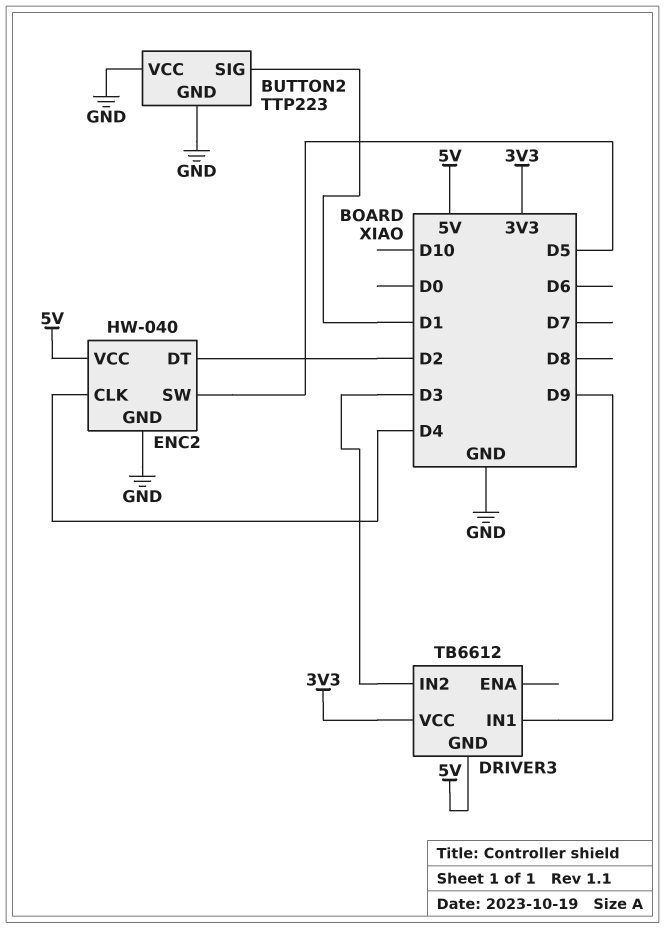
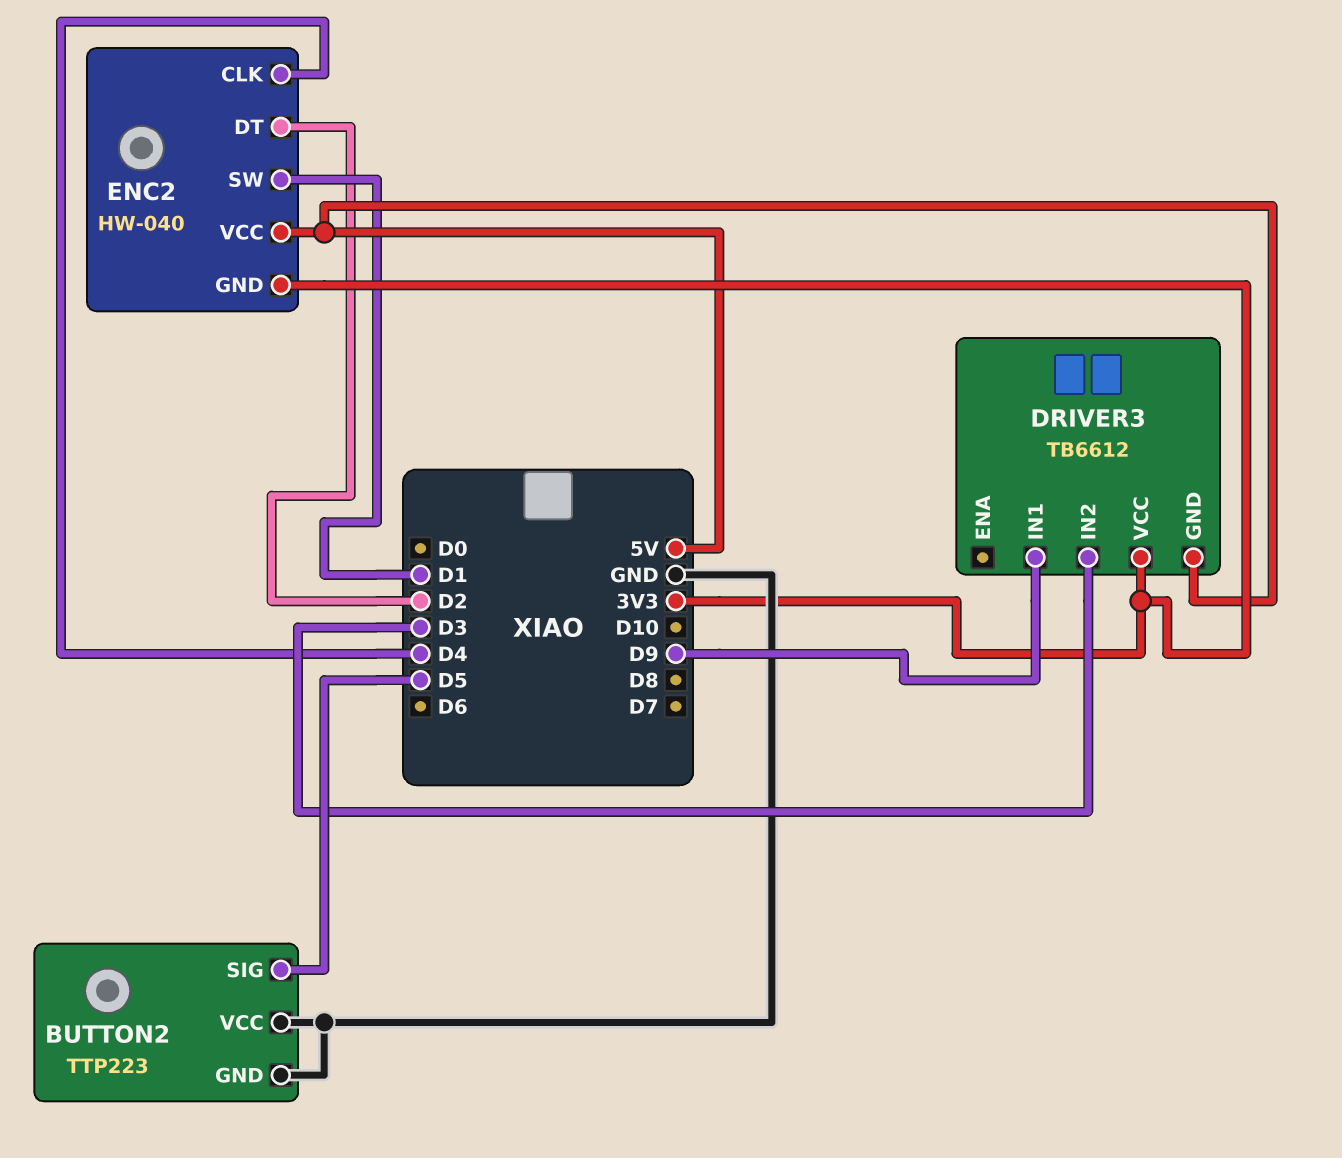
BUTTON2 pin SIG: D1 -> D5
ENC2 pin GND: GND -> 3V3
ENC2 pin SW: D5 -> D1

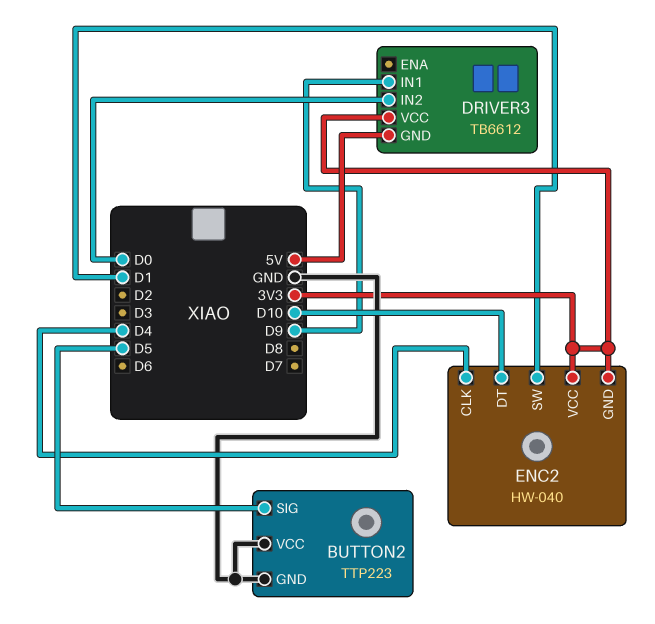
DRIVER3 pin IN2: D3 -> D0
ENC2 pin DT: D2 -> D10
ENC2 pin VCC: 5V -> 3V3

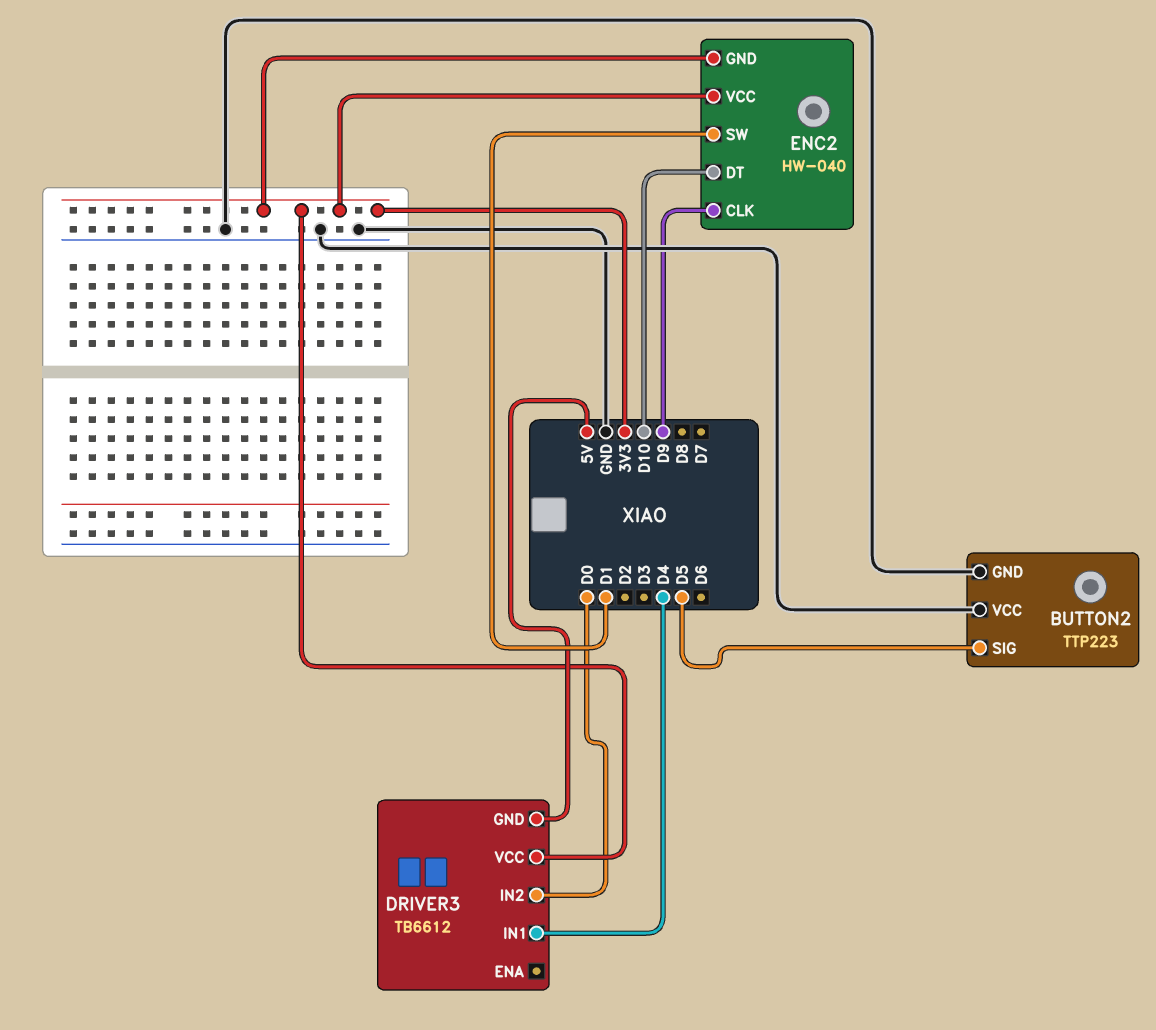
DRIVER3 pin IN1: D9 -> D4
ENC2 pin CLK: D4 -> D9

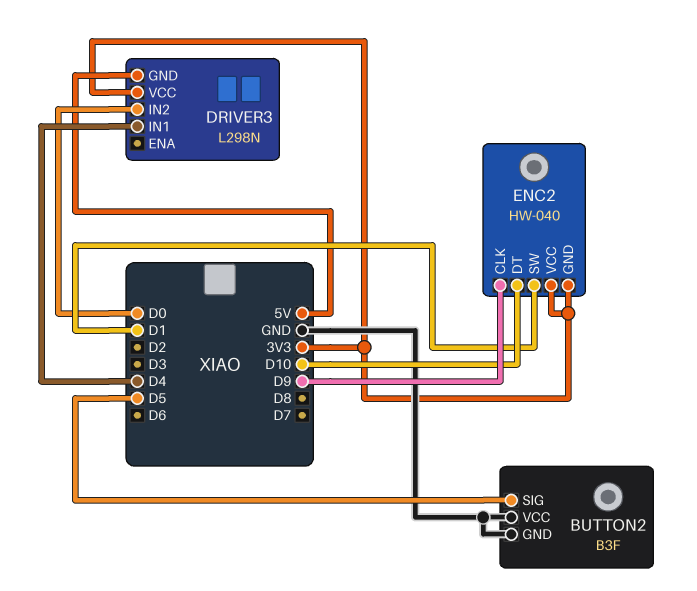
BUTTON2: TTP223 -> B3F
DRIVER3: TB6612 -> L298N

